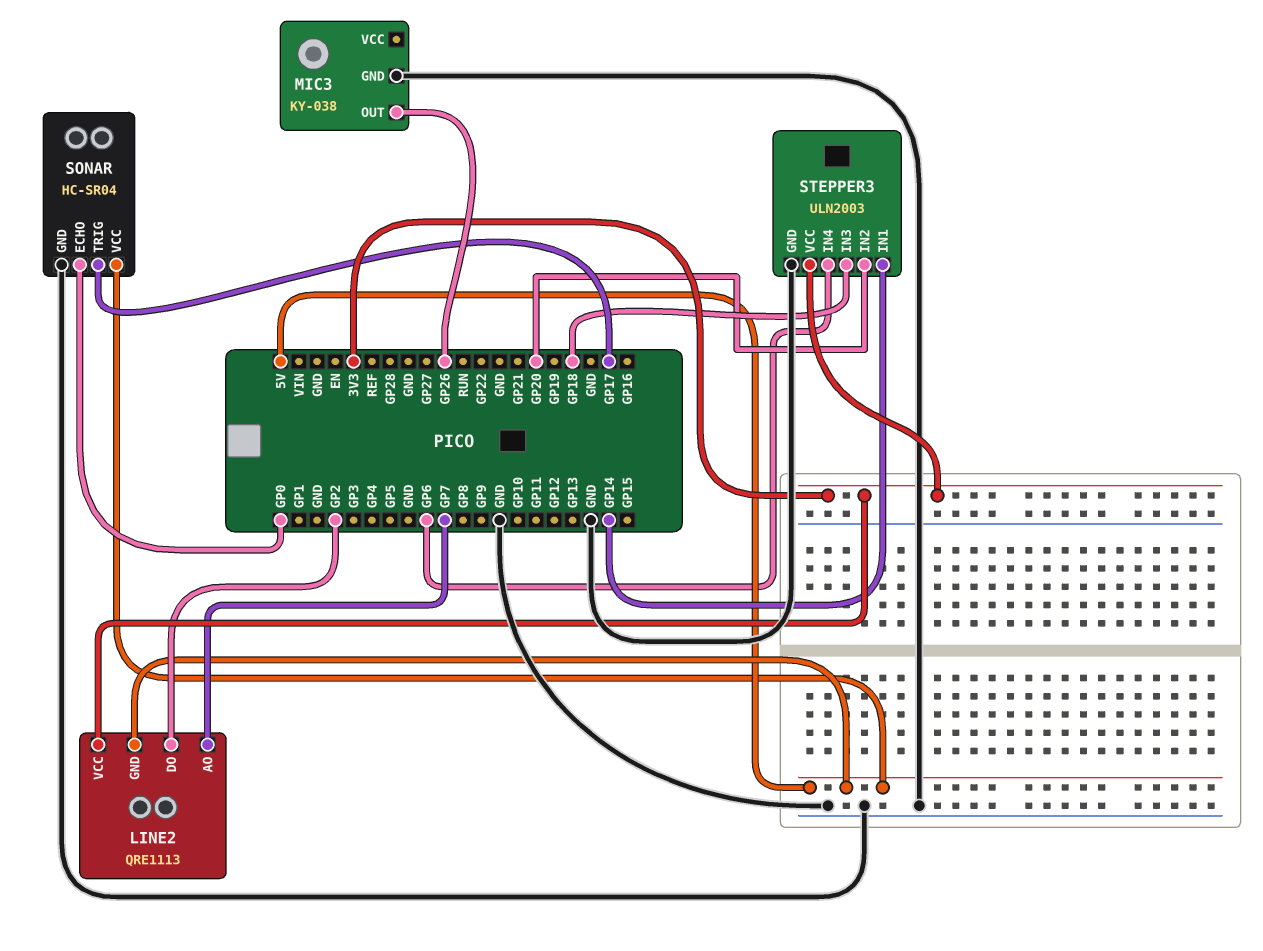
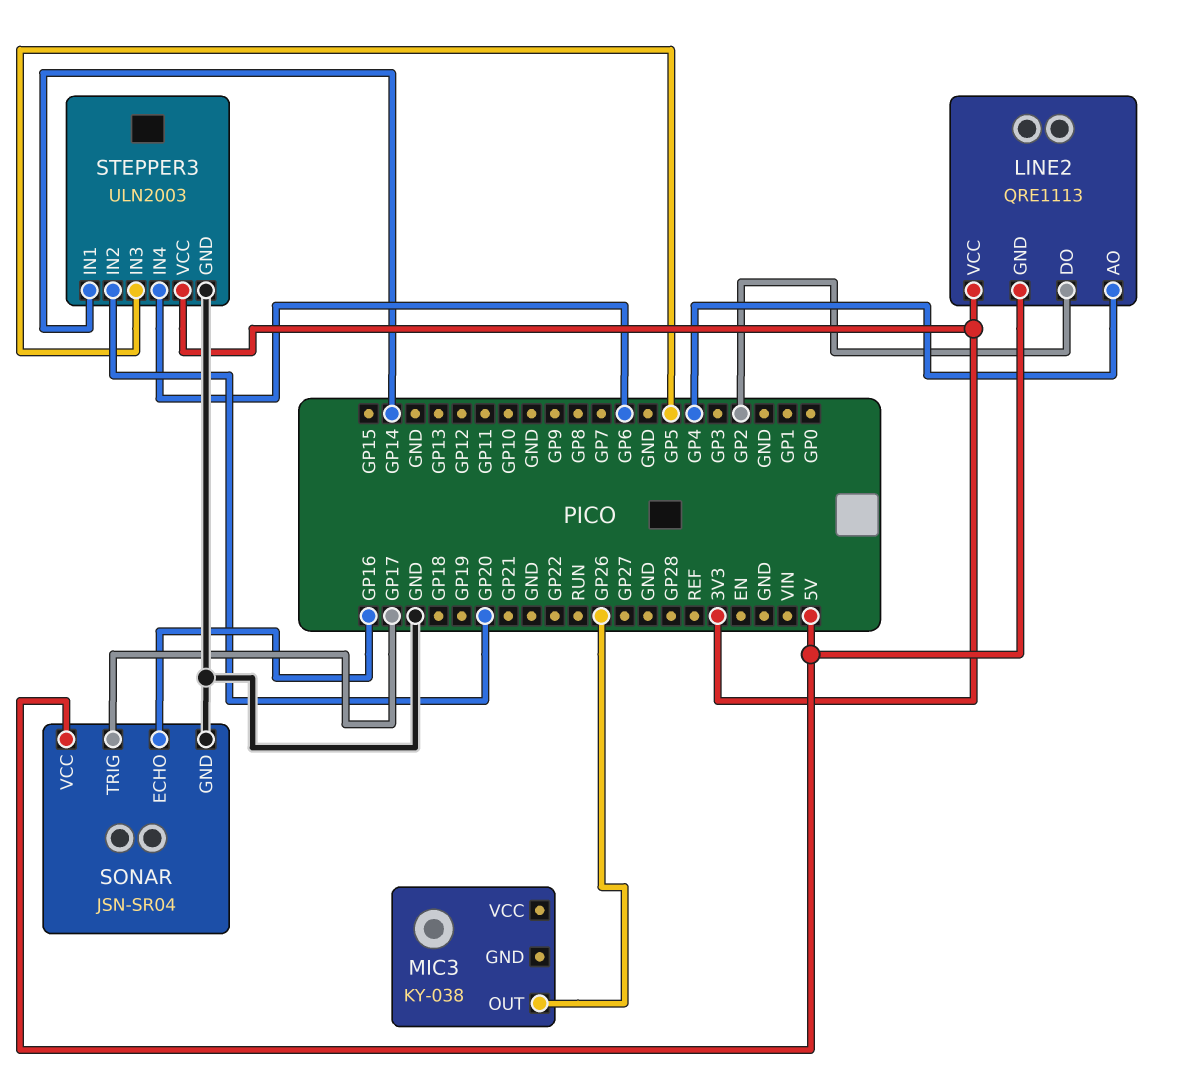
LINE2 pin AO: GP7 -> GP4
MIC3 pin GND: GND -> none
SONAR: HC-SR04 -> JSN-SR04
SONAR pin ECHO: GP0 -> GP16
STEPPER3 pin IN3: GP18 -> GP5

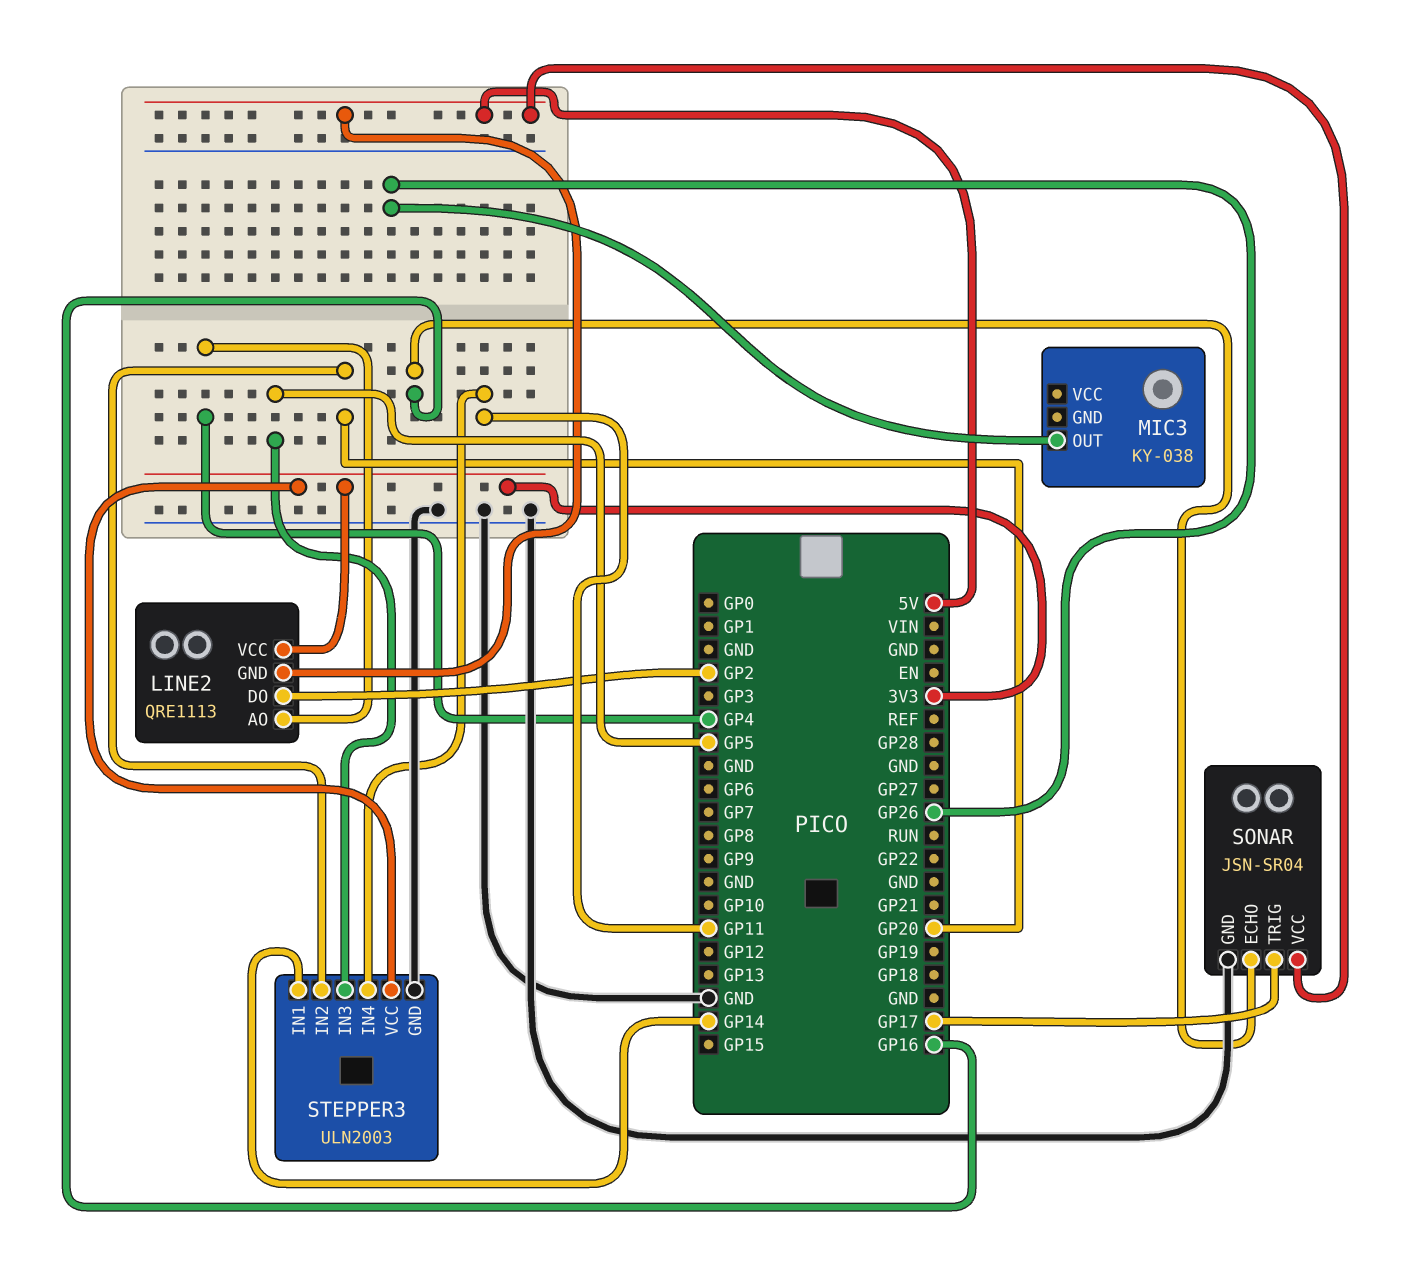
STEPPER3 pin IN4: GP6 -> GP11

